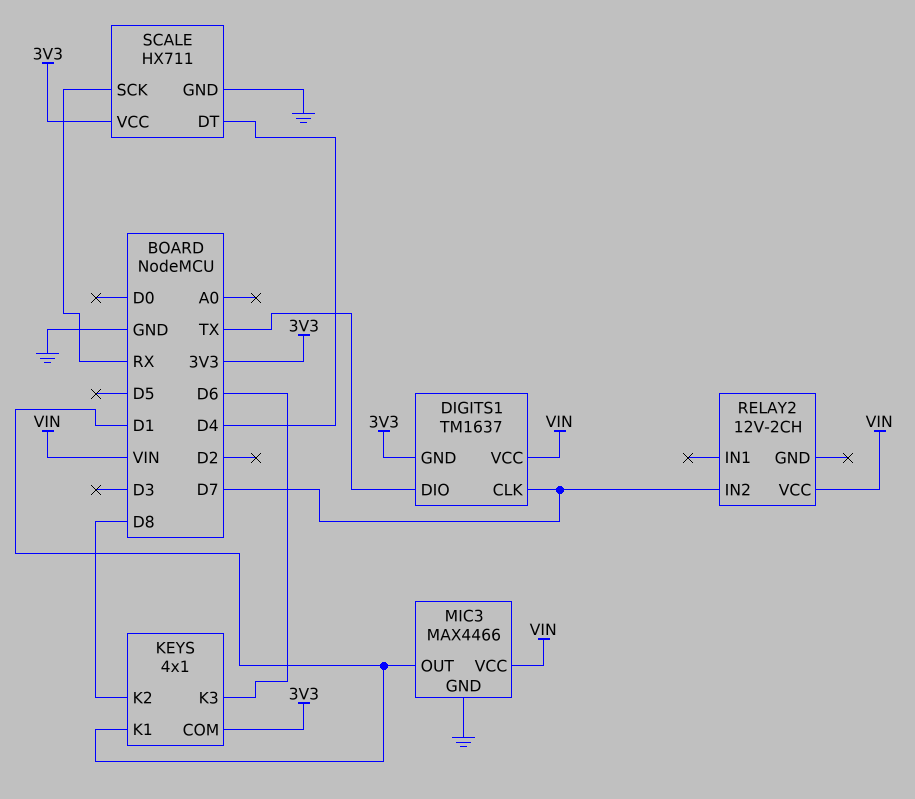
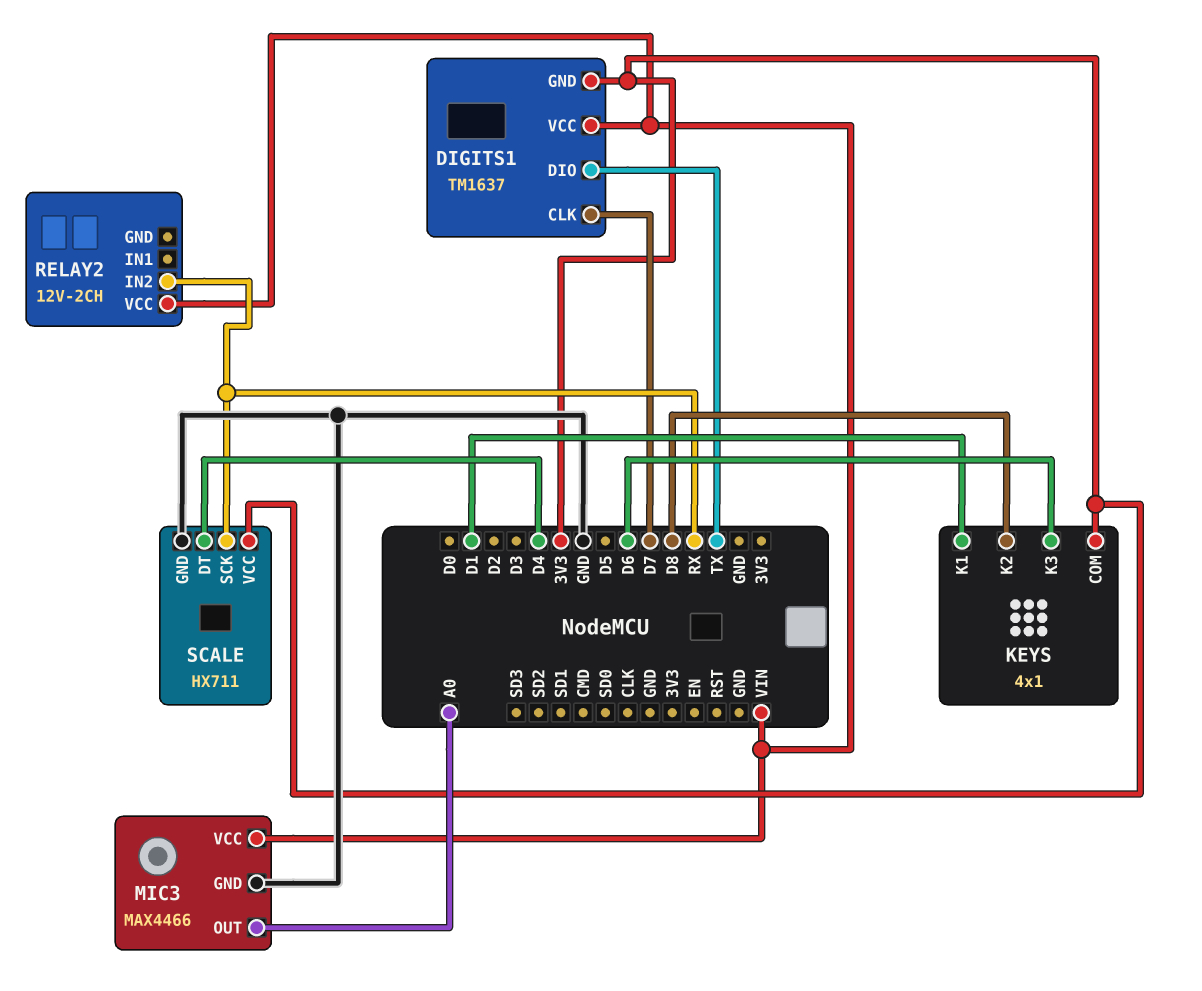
MIC3 pin OUT: D1 -> A0
RELAY2 pin IN2: D7 -> RX

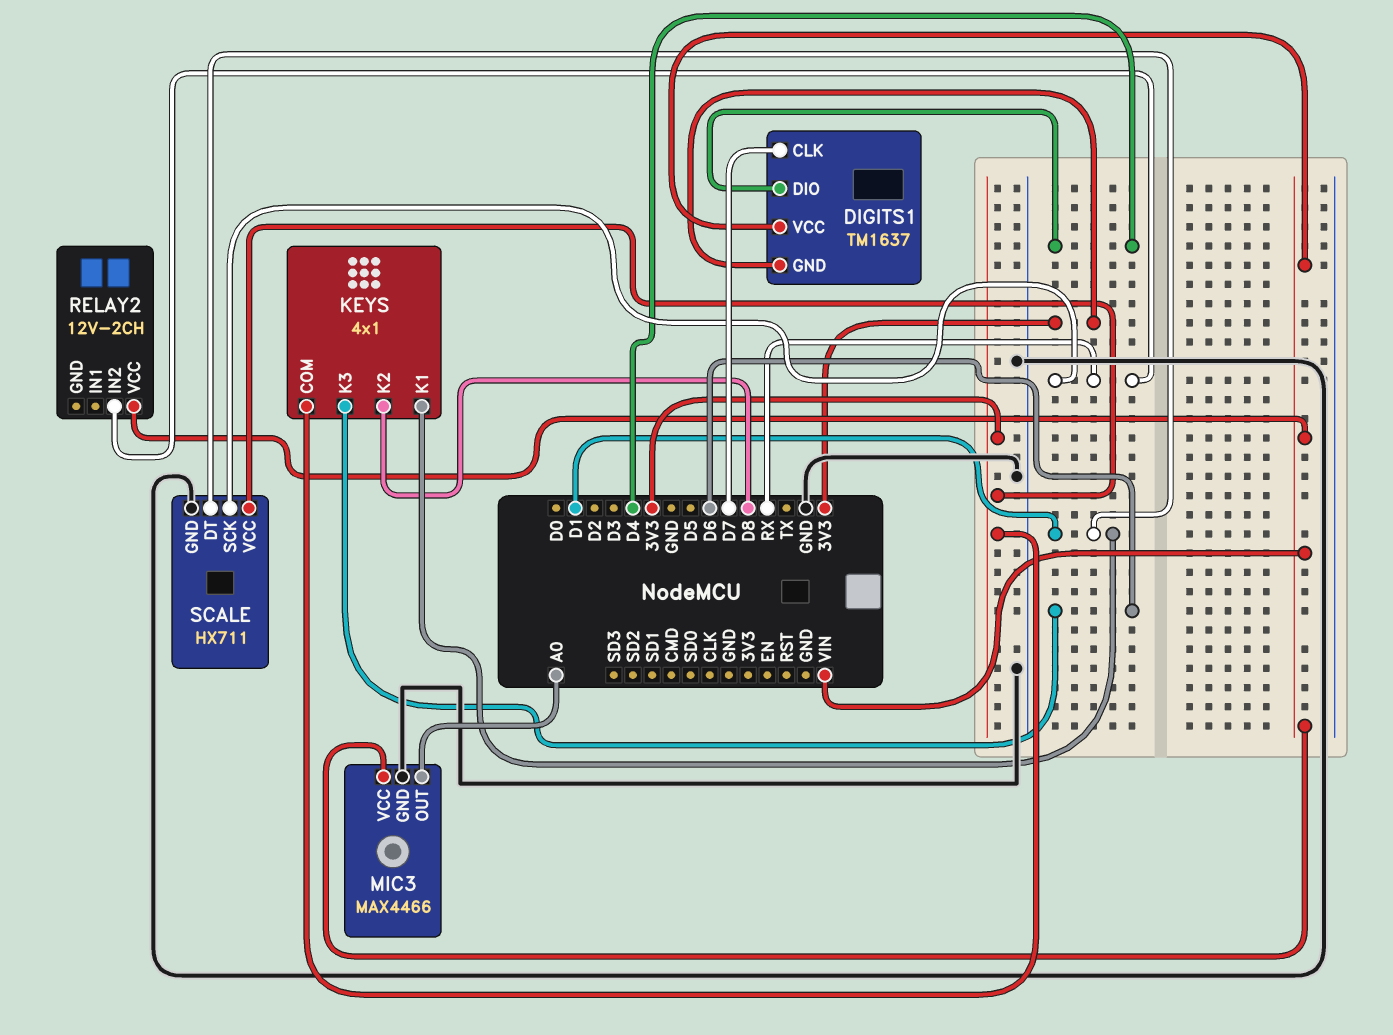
DIGITS1 pin DIO: TX -> D4
SCALE pin DT: D4 -> D1

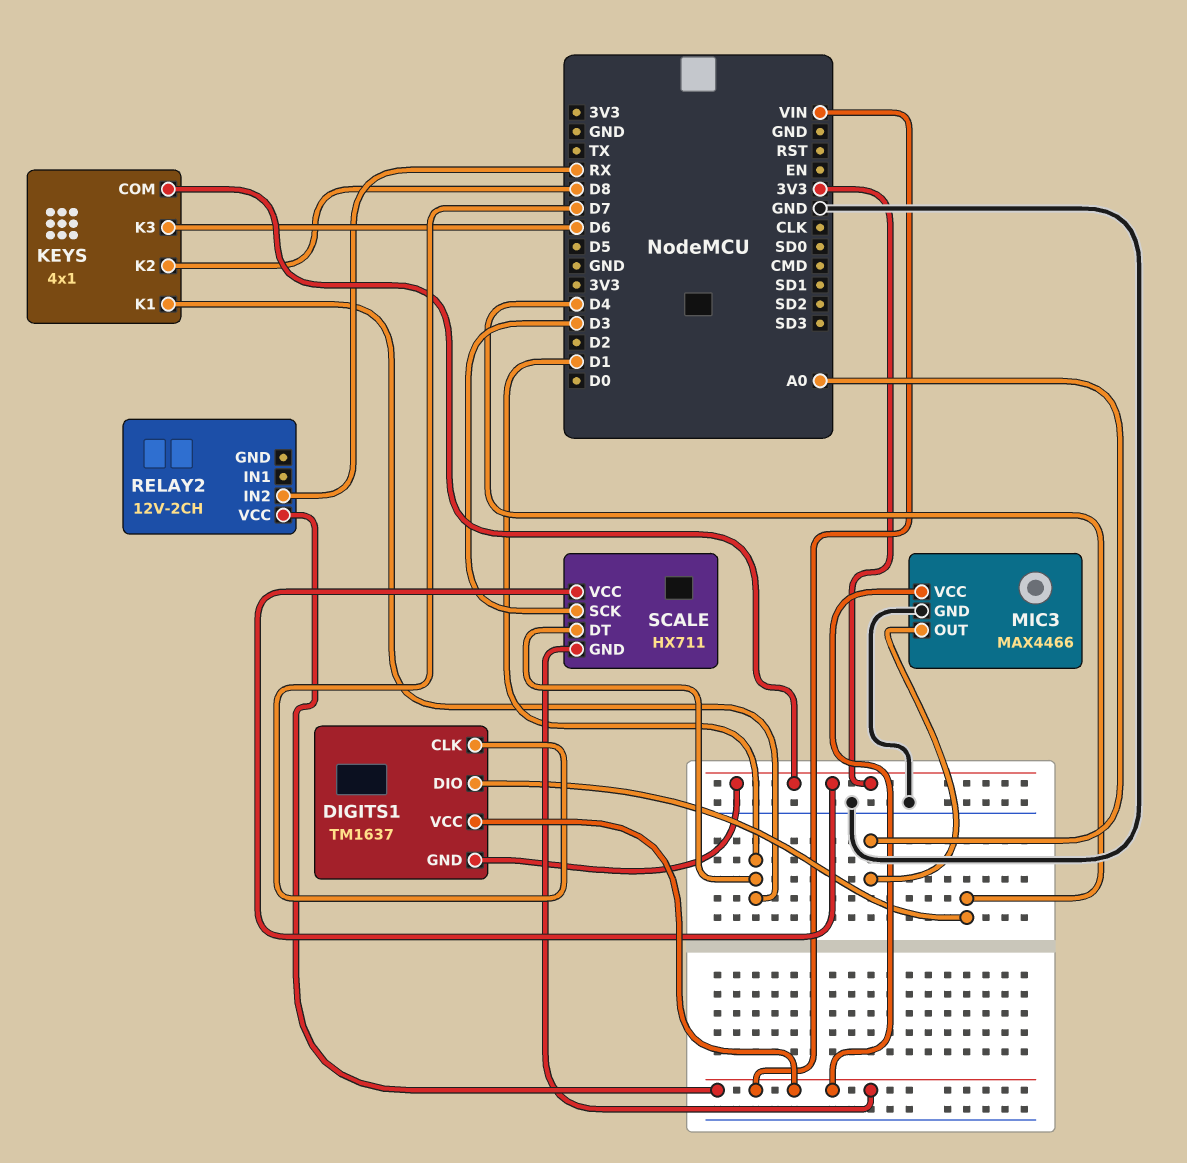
SCALE pin GND: GND -> VIN
SCALE pin SCK: RX -> D3

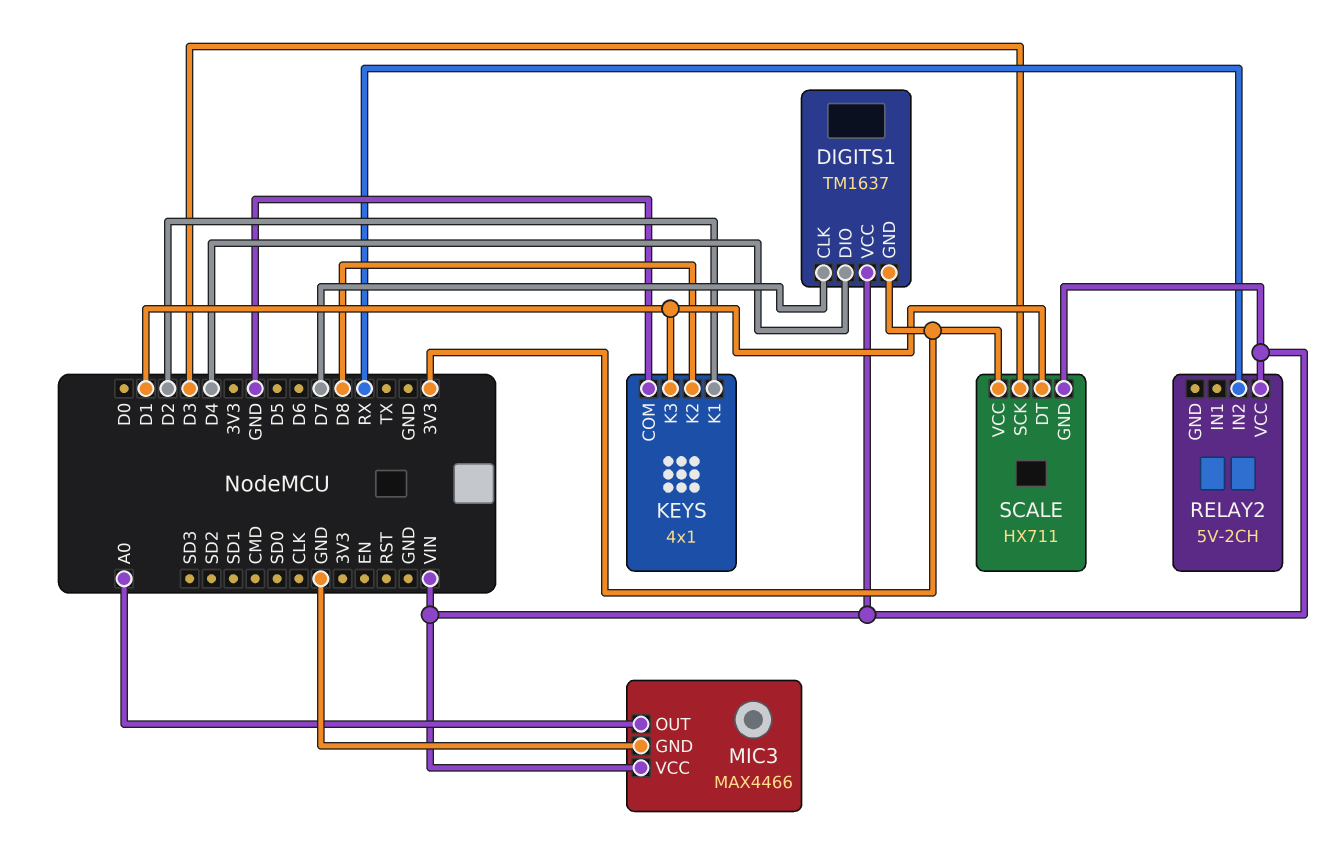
KEYS pin COM: 3V3 -> GND
KEYS pin K1: D1 -> D2
KEYS pin K3: D6 -> D1
RELAY2: 12V-2CH -> 5V-2CH

